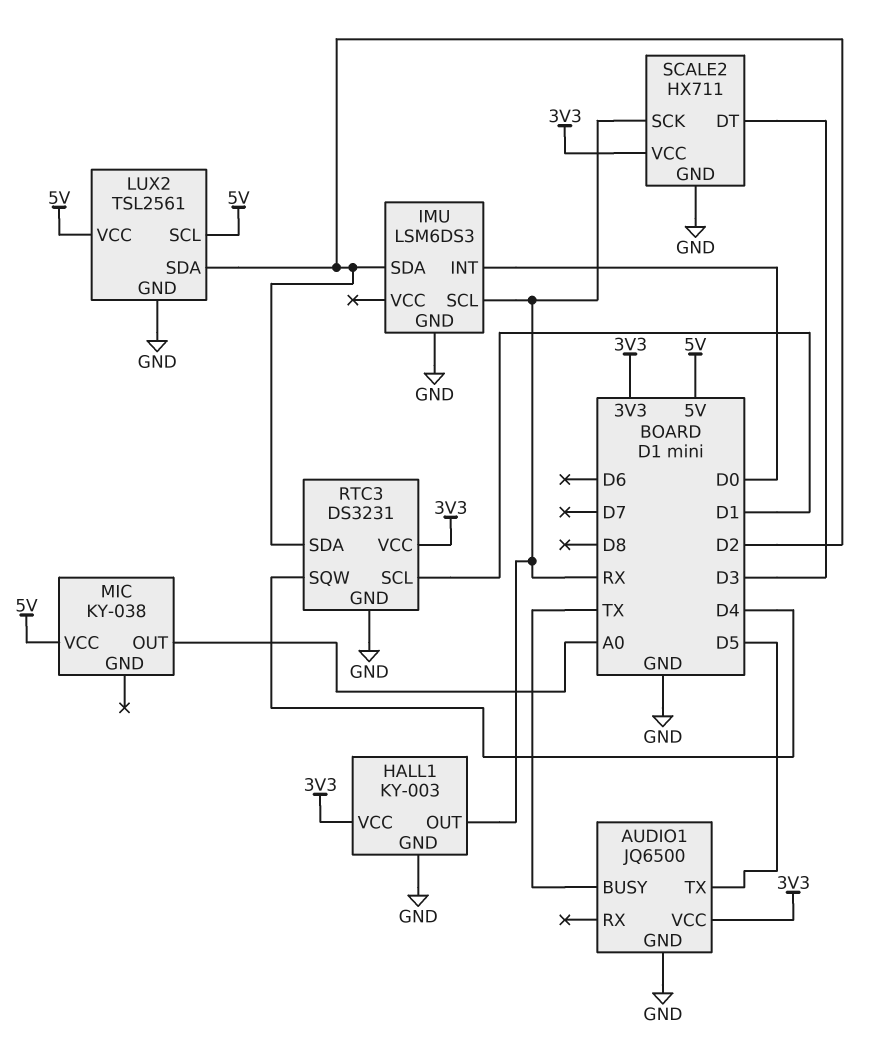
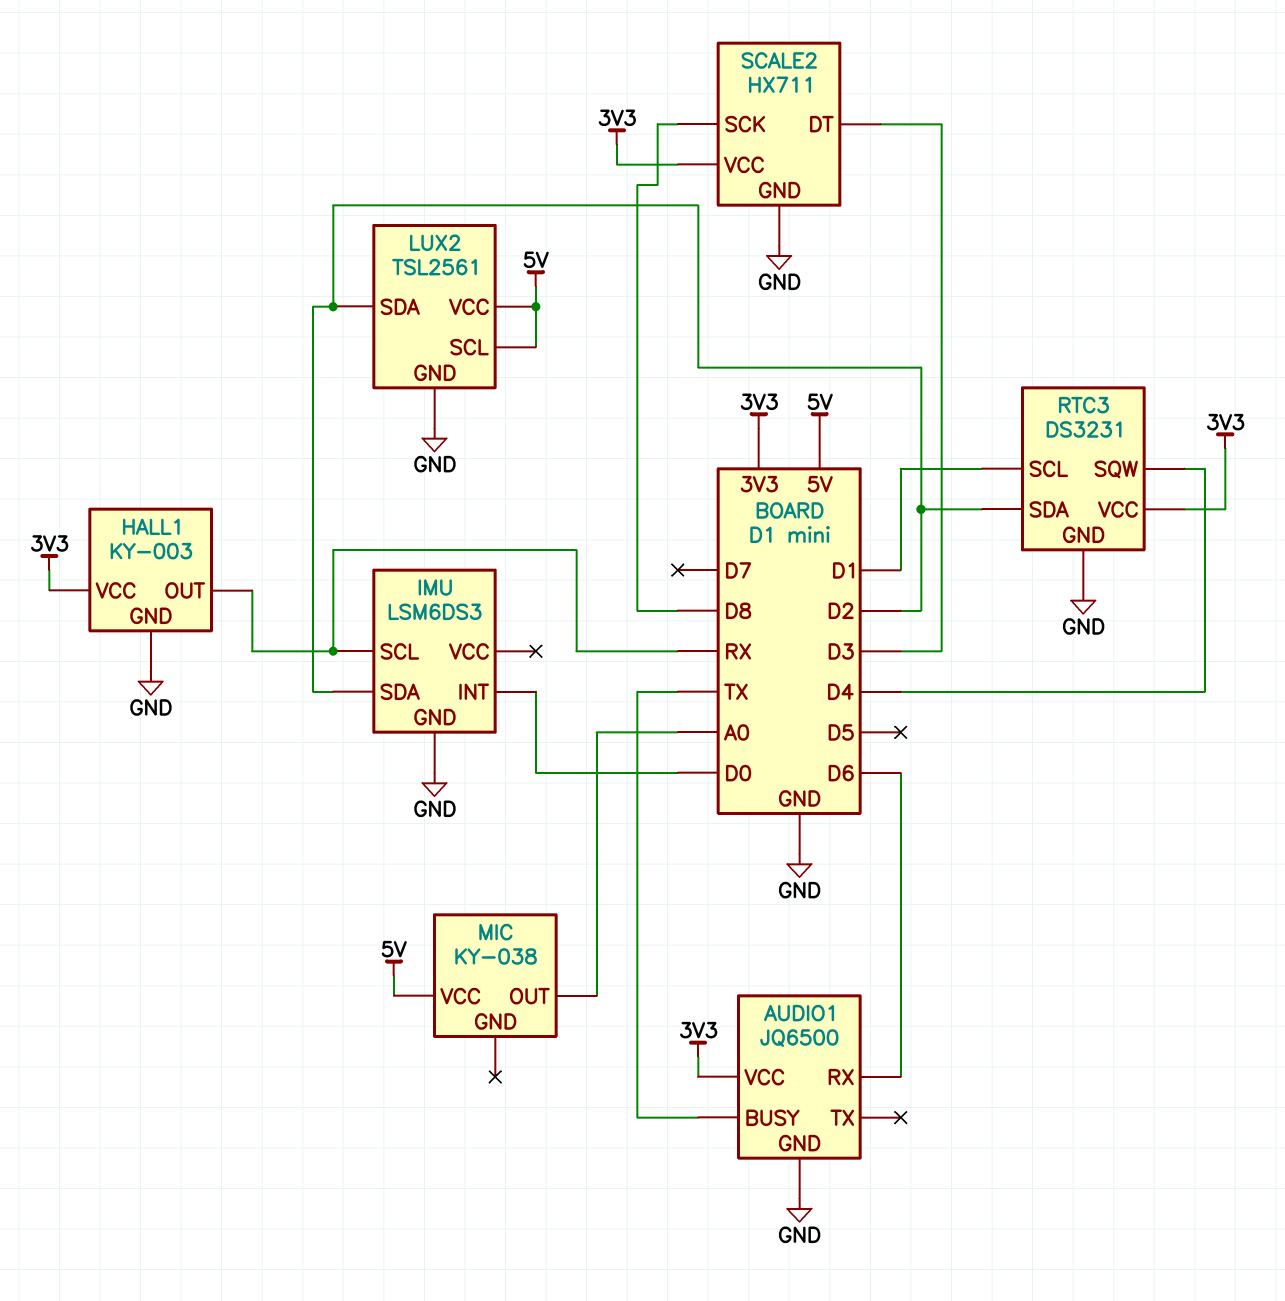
AUDIO1 pin RX: none -> D6
AUDIO1 pin TX: D5 -> none
SCALE2 pin SCK: RX -> D8

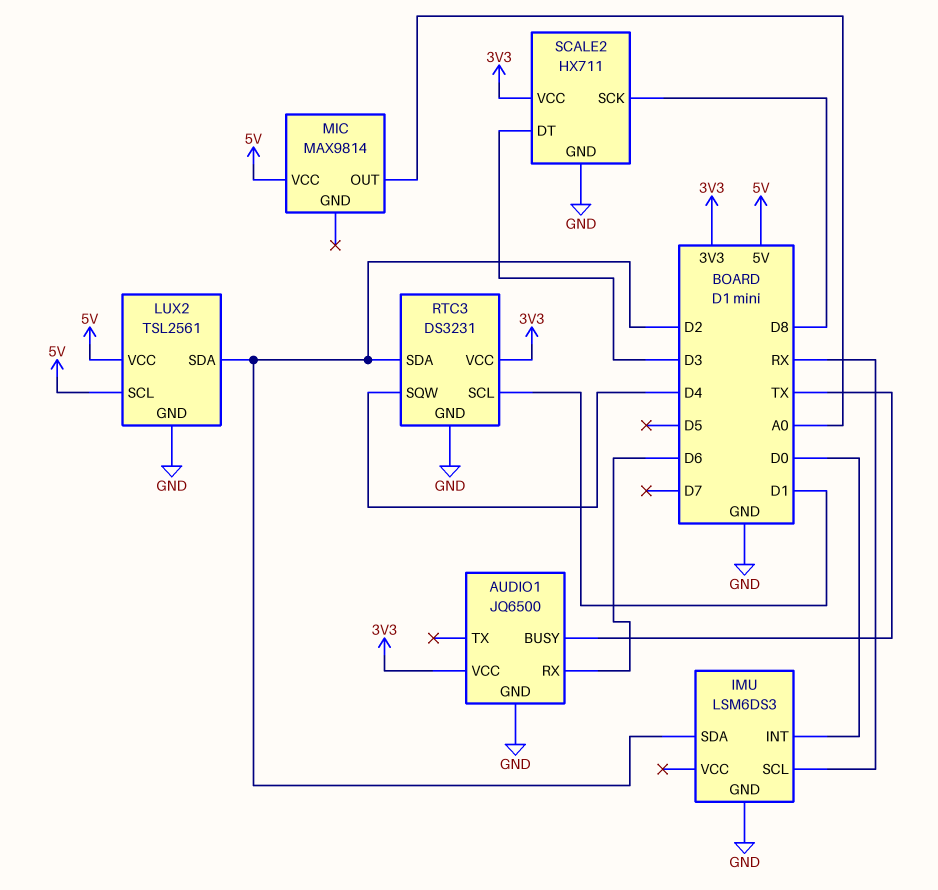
HALL1: KY-003 -> none
HALL1 pin GND: GND -> none
HALL1 pin OUT: RX -> none
HALL1 pin VCC: 3V3 -> none
MIC: KY-038 -> MAX9814

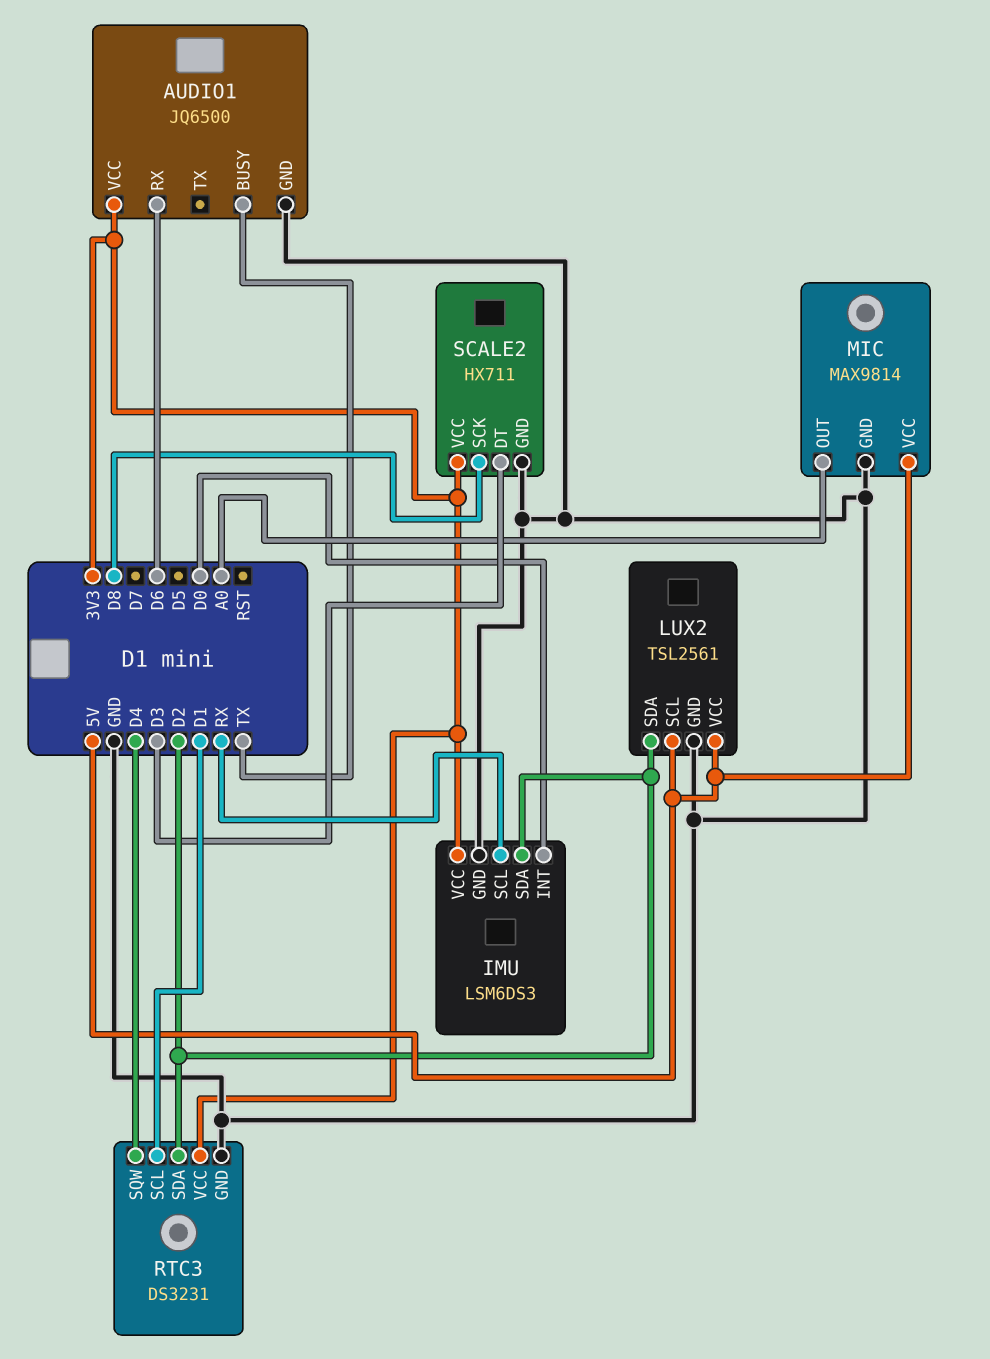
IMU pin VCC: none -> 3V3
MIC pin GND: none -> GND

